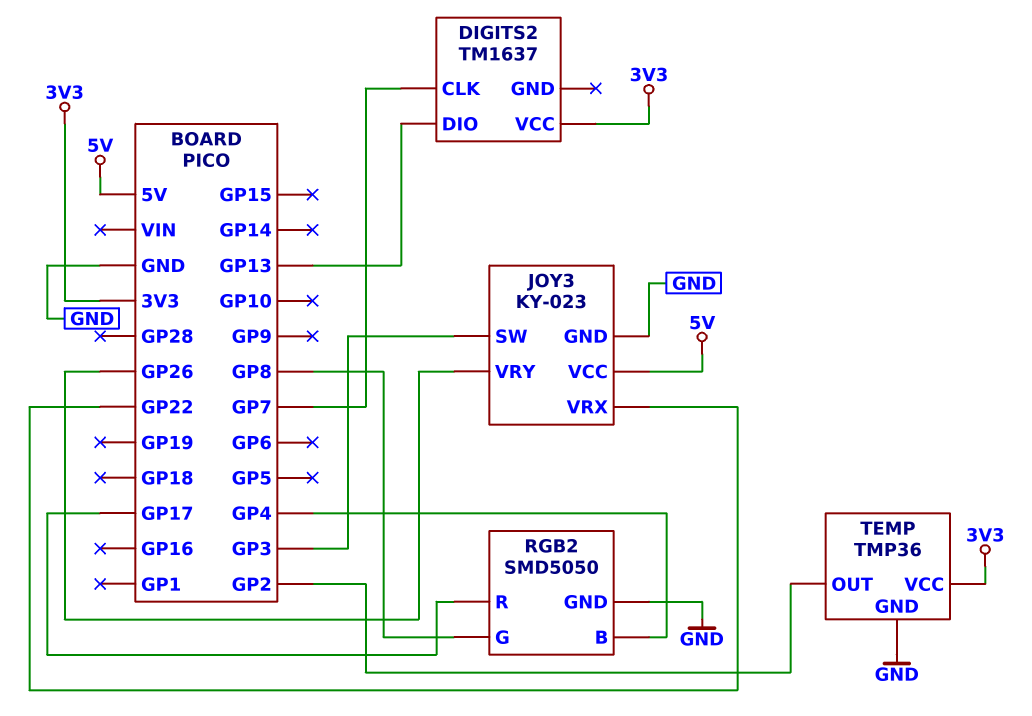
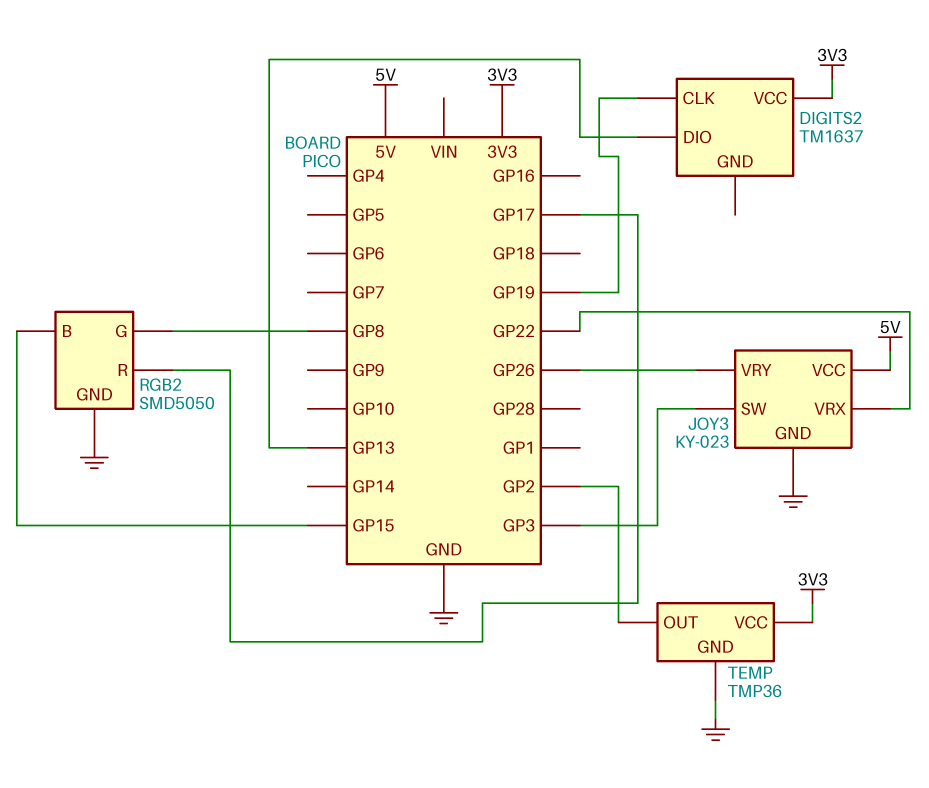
DIGITS2 pin CLK: GP7 -> GP19
RGB2 pin B: GP4 -> GP15

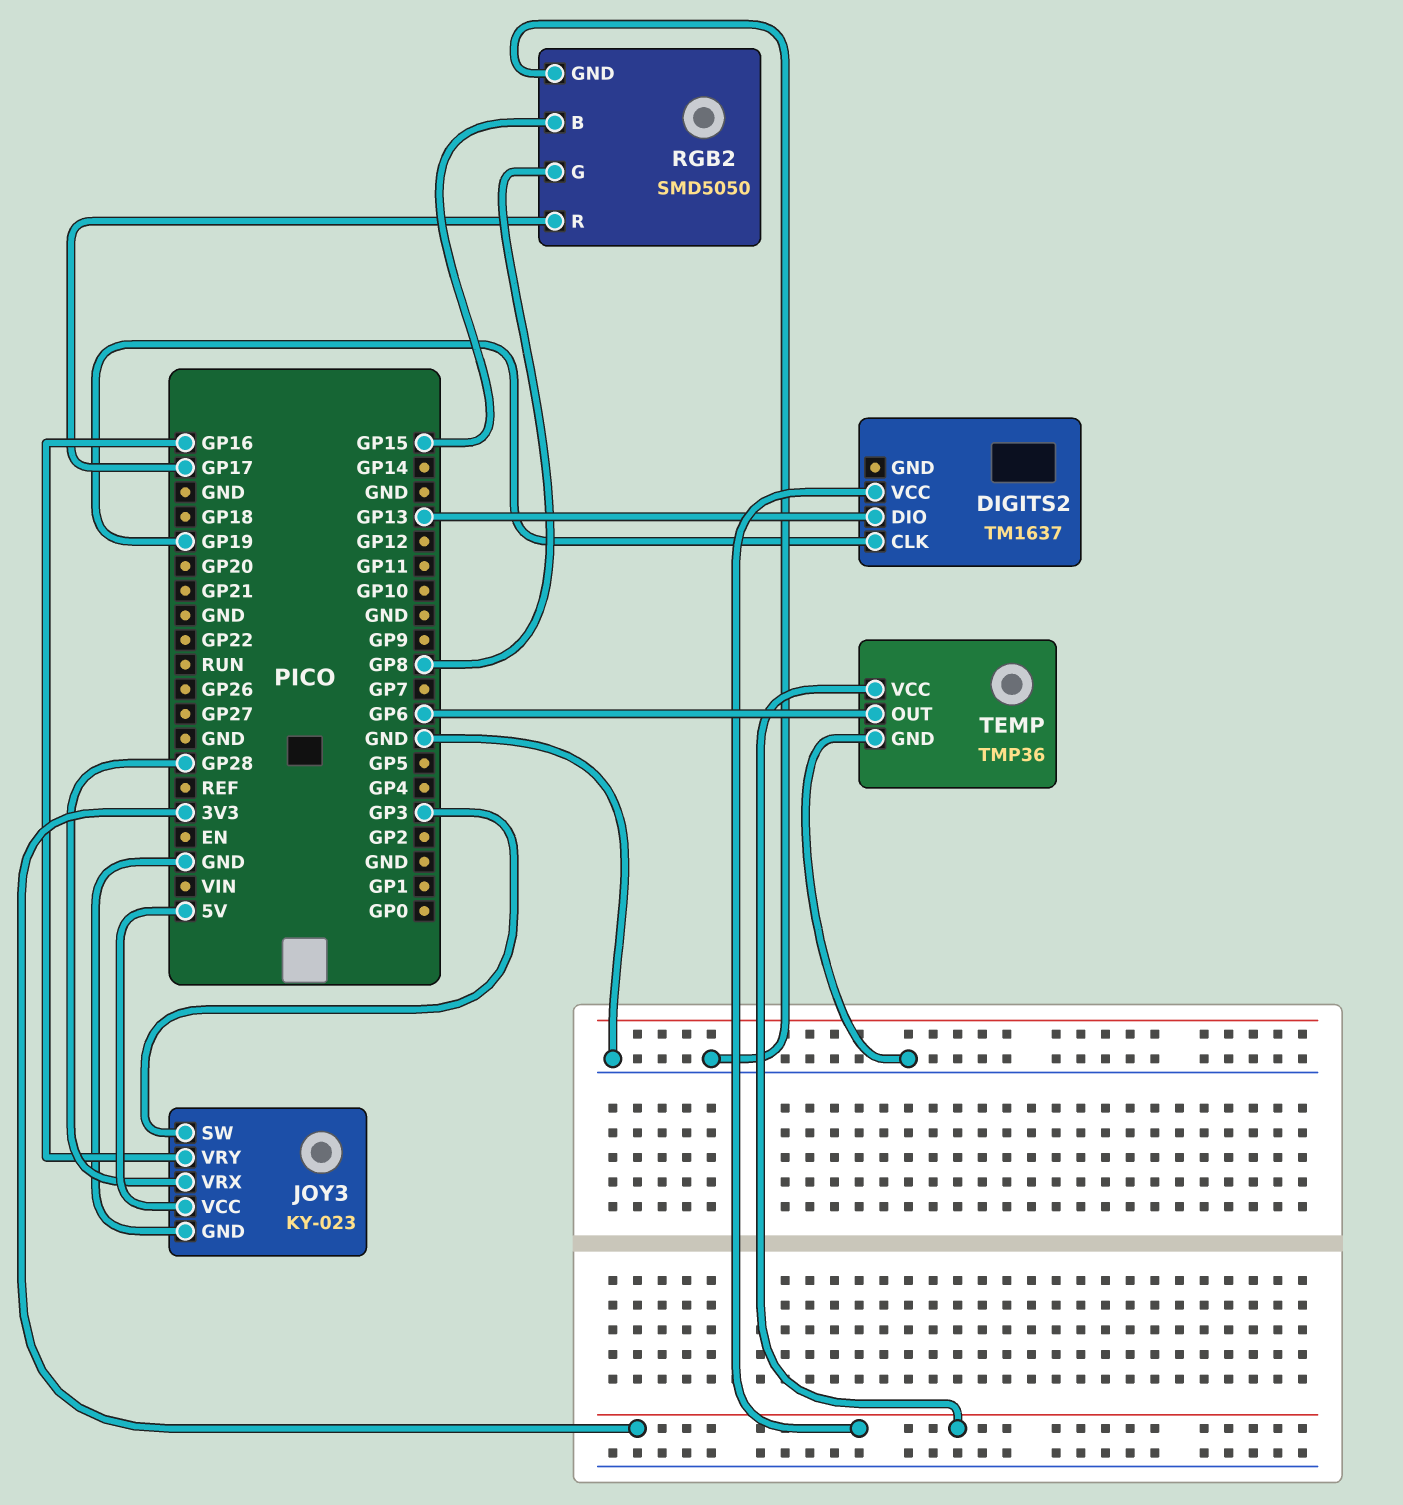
JOY3 pin VRX: GP22 -> GP28
JOY3 pin VRY: GP26 -> GP16
TEMP pin OUT: GP2 -> GP6

